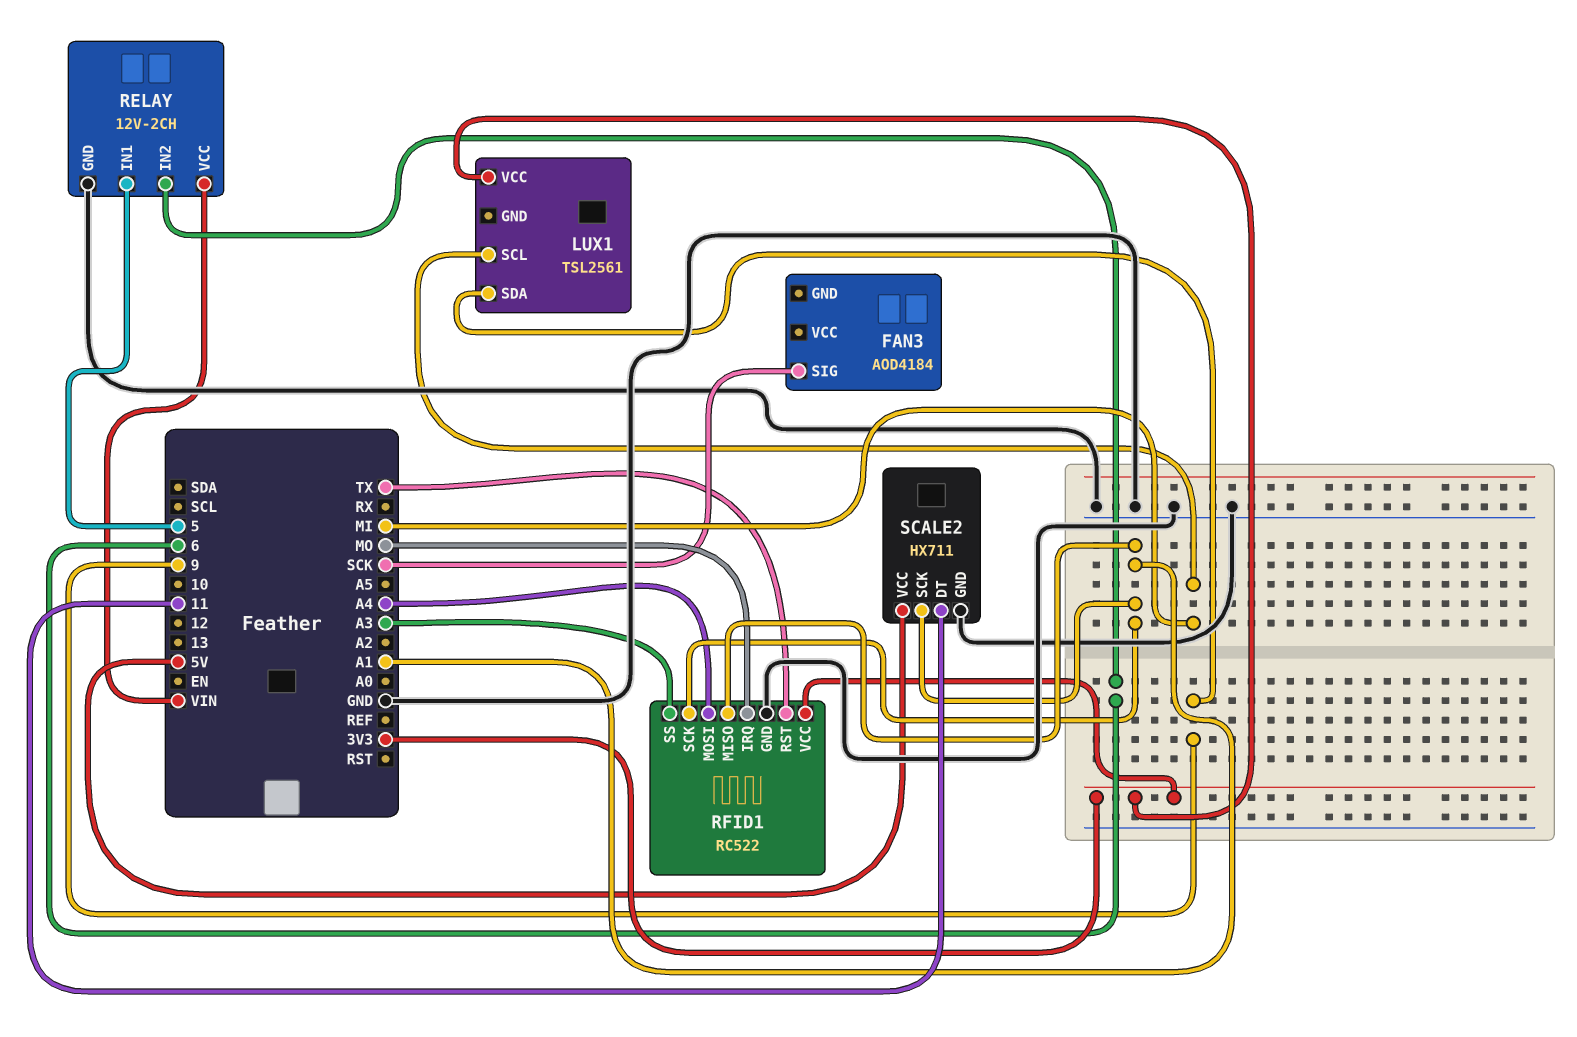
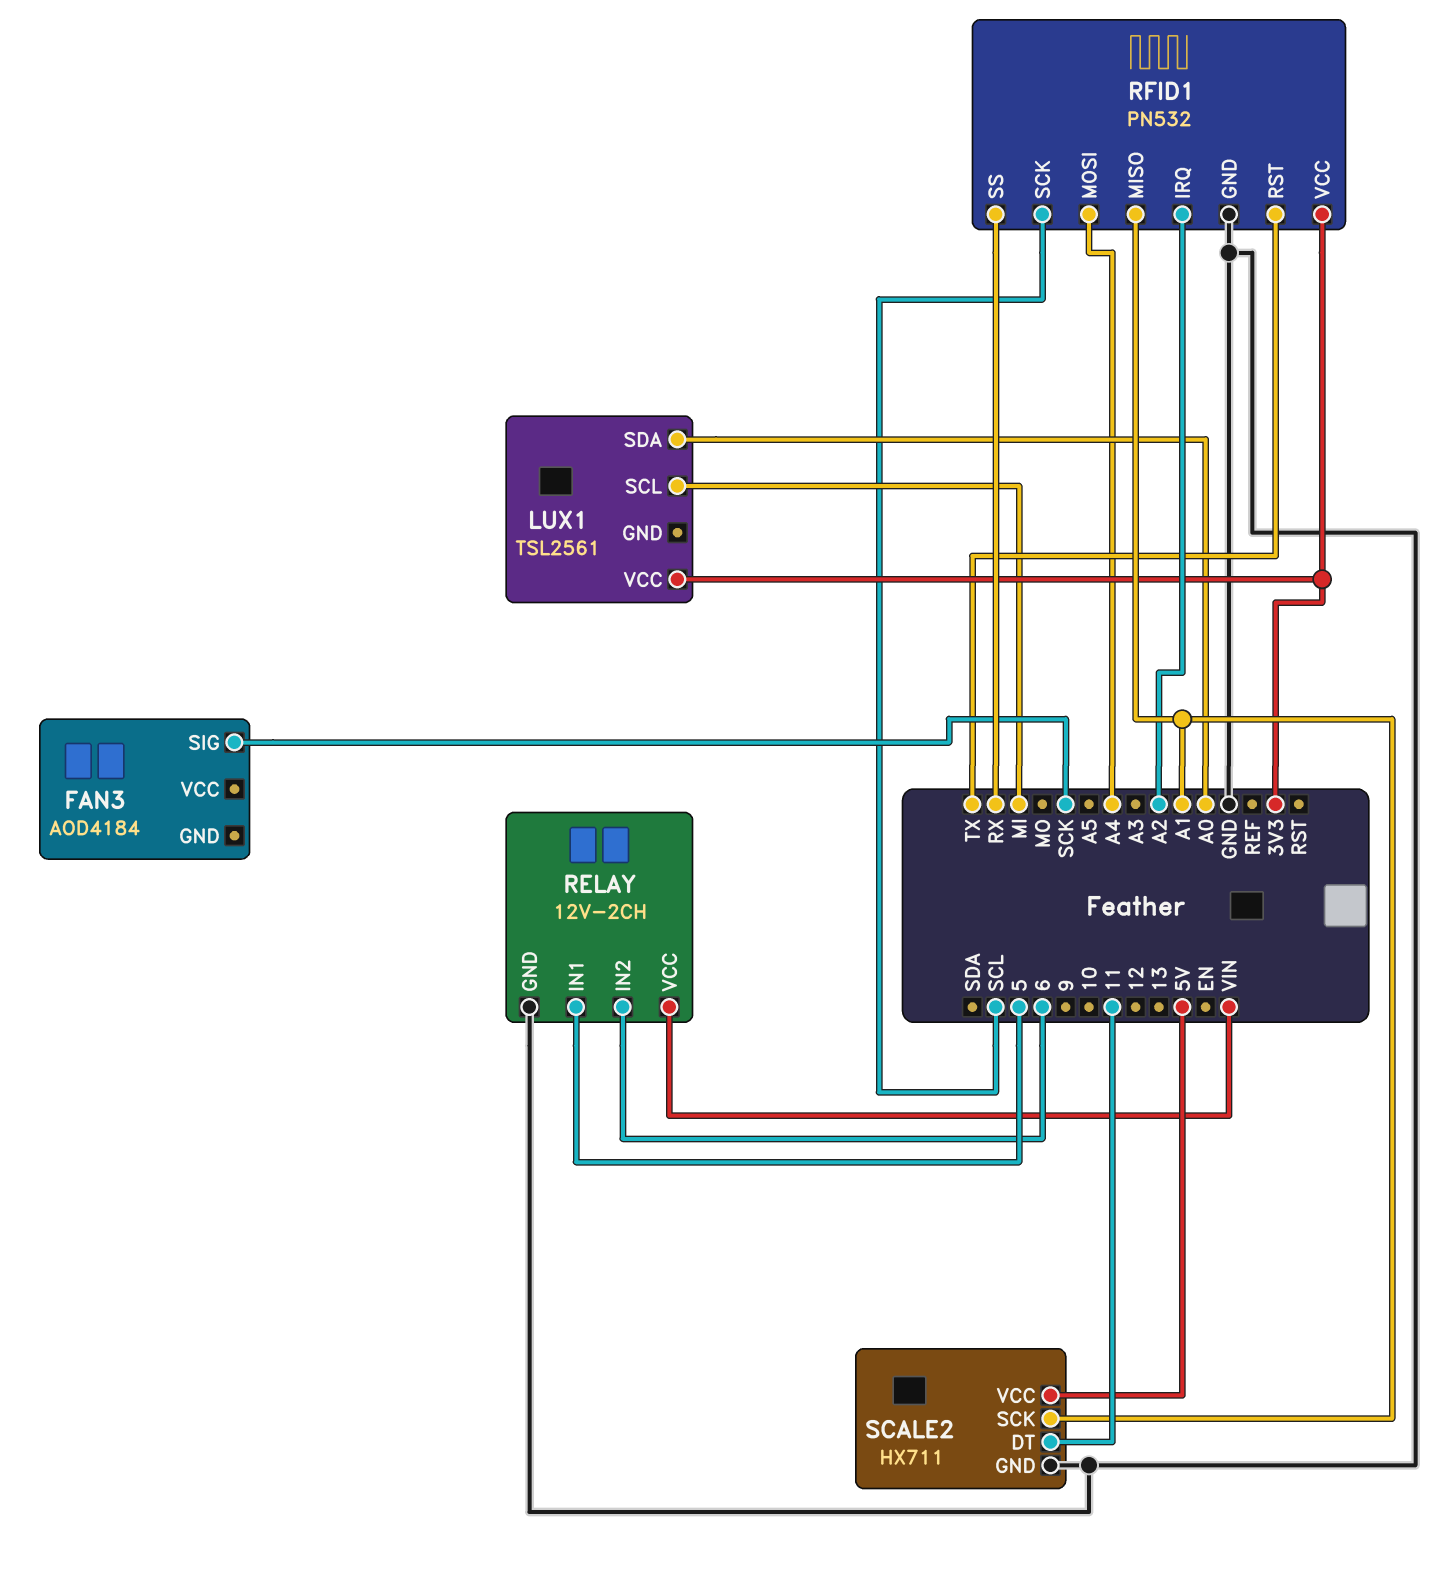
LUX1 pin SDA: 9 -> A0
RFID1: RC522 -> PN532
RFID1 pin IRQ: MO -> A2
RFID1 pin SCK: A1 -> SCL
RFID1 pin SS: A3 -> RX

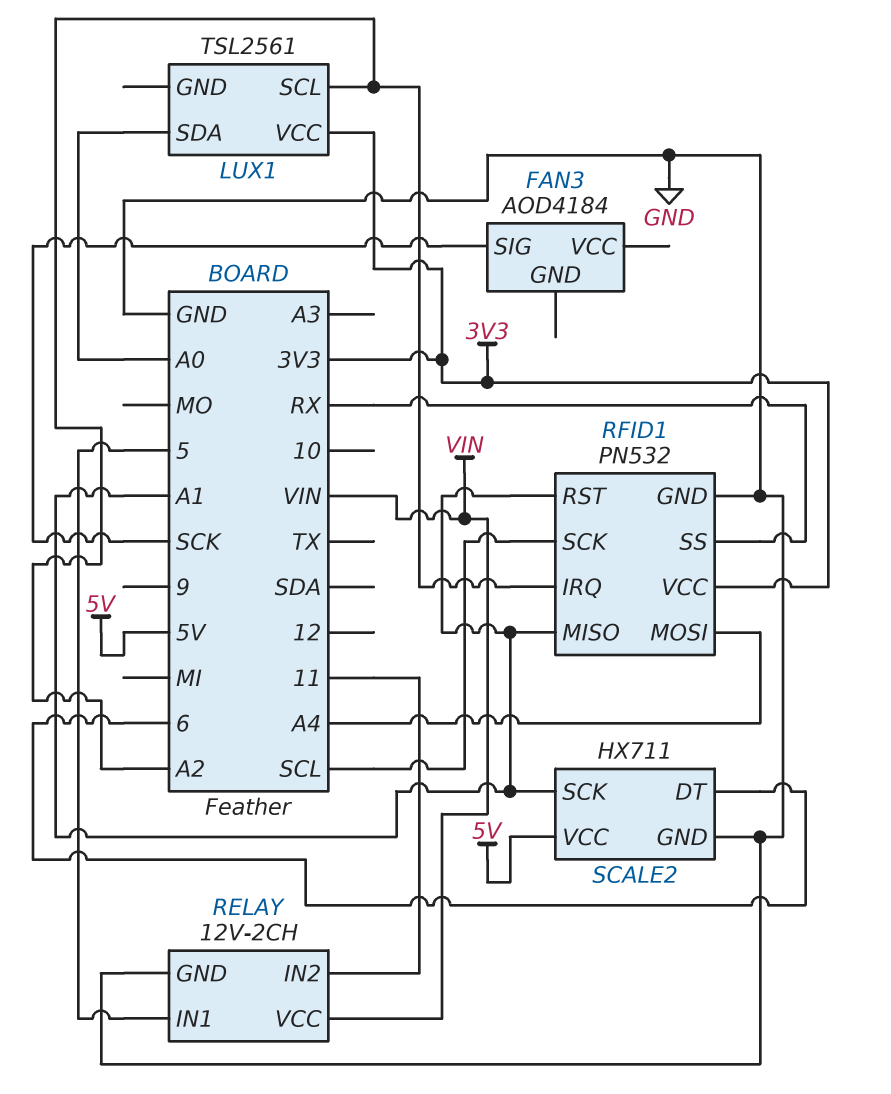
LUX1 pin SCL: MI -> A2
RELAY pin IN2: 6 -> 11
RFID1 pin RST: TX -> A1
SCALE2 pin DT: 11 -> 6

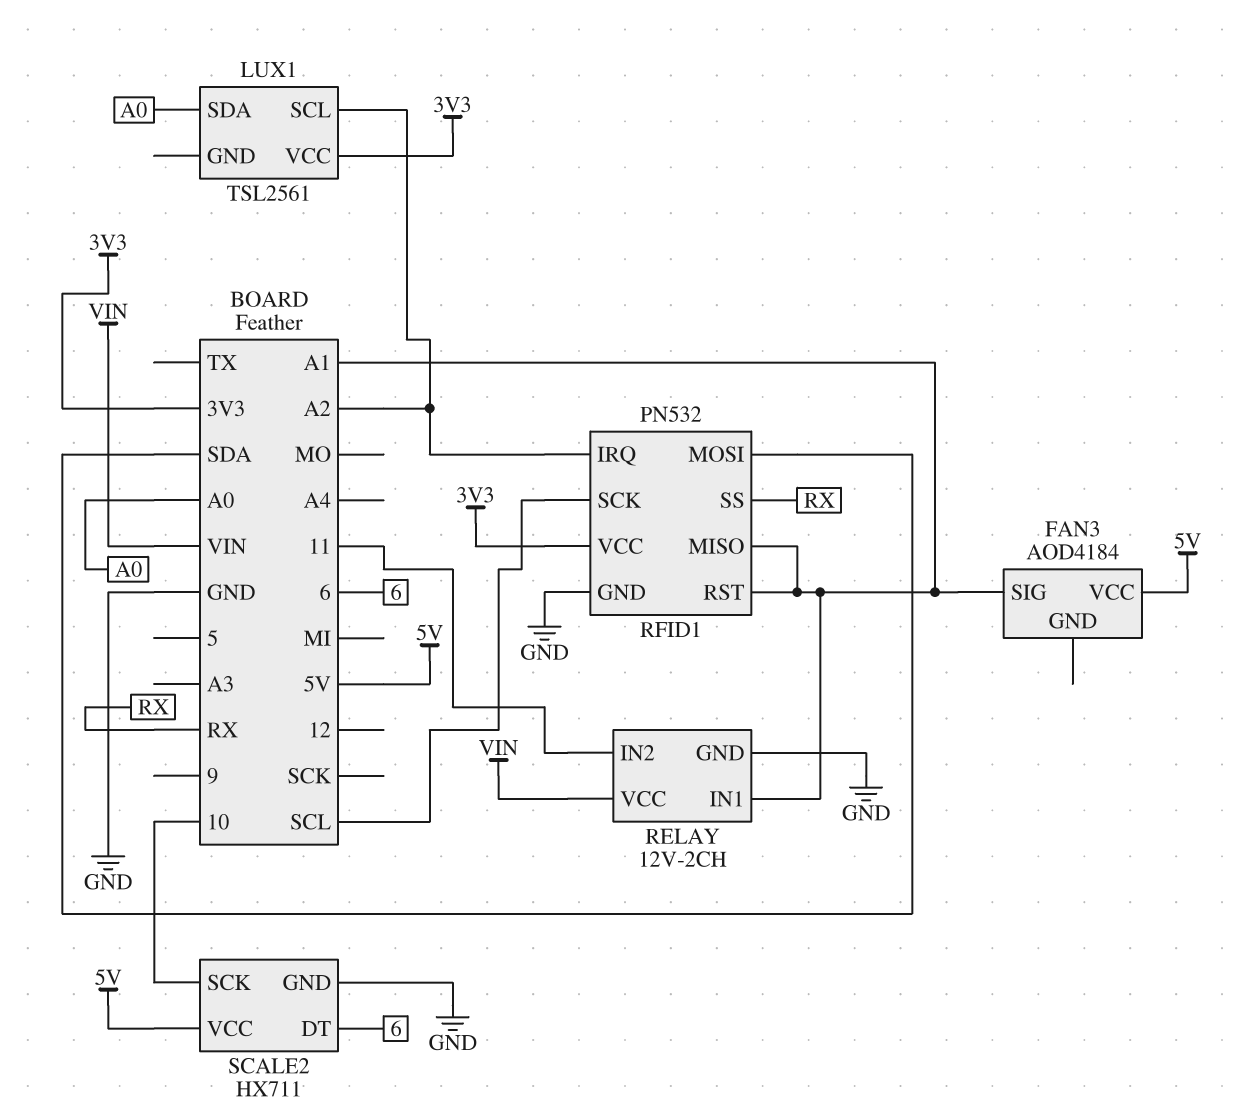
FAN3 pin SIG: SCK -> A1
FAN3 pin VCC: none -> 5V
RELAY pin IN1: 5 -> A1
RFID1 pin MOSI: A4 -> SDA
SCALE2 pin SCK: A1 -> 10

